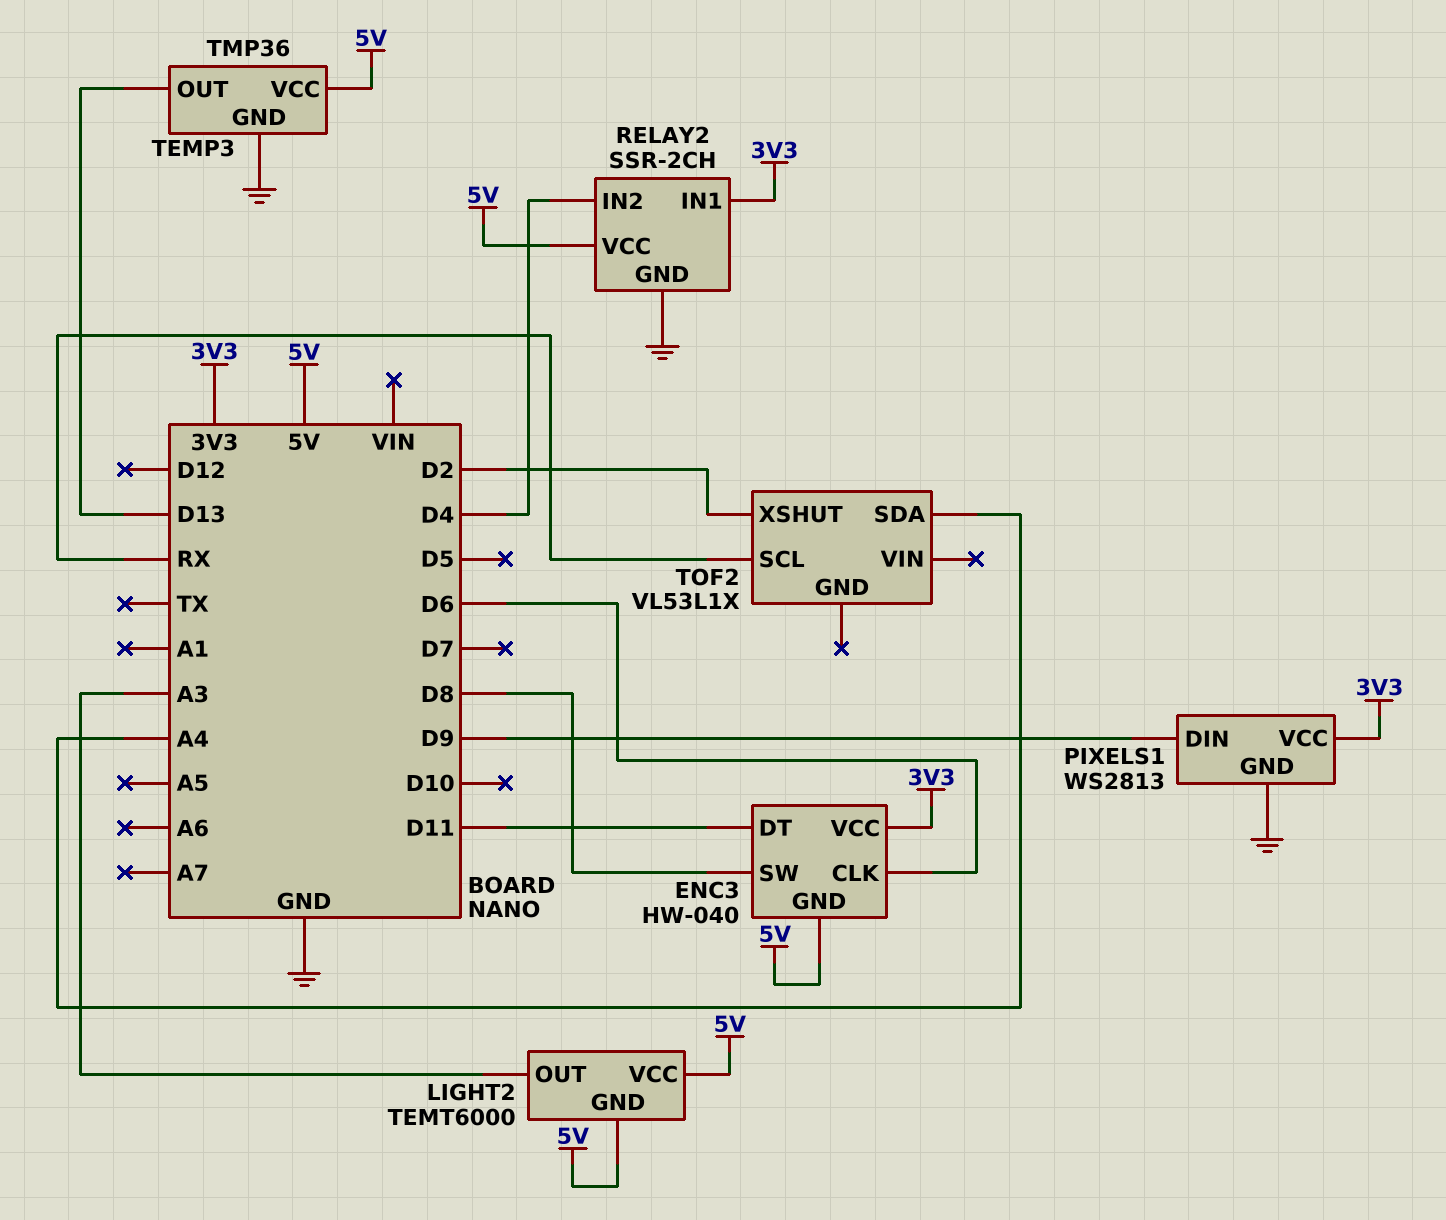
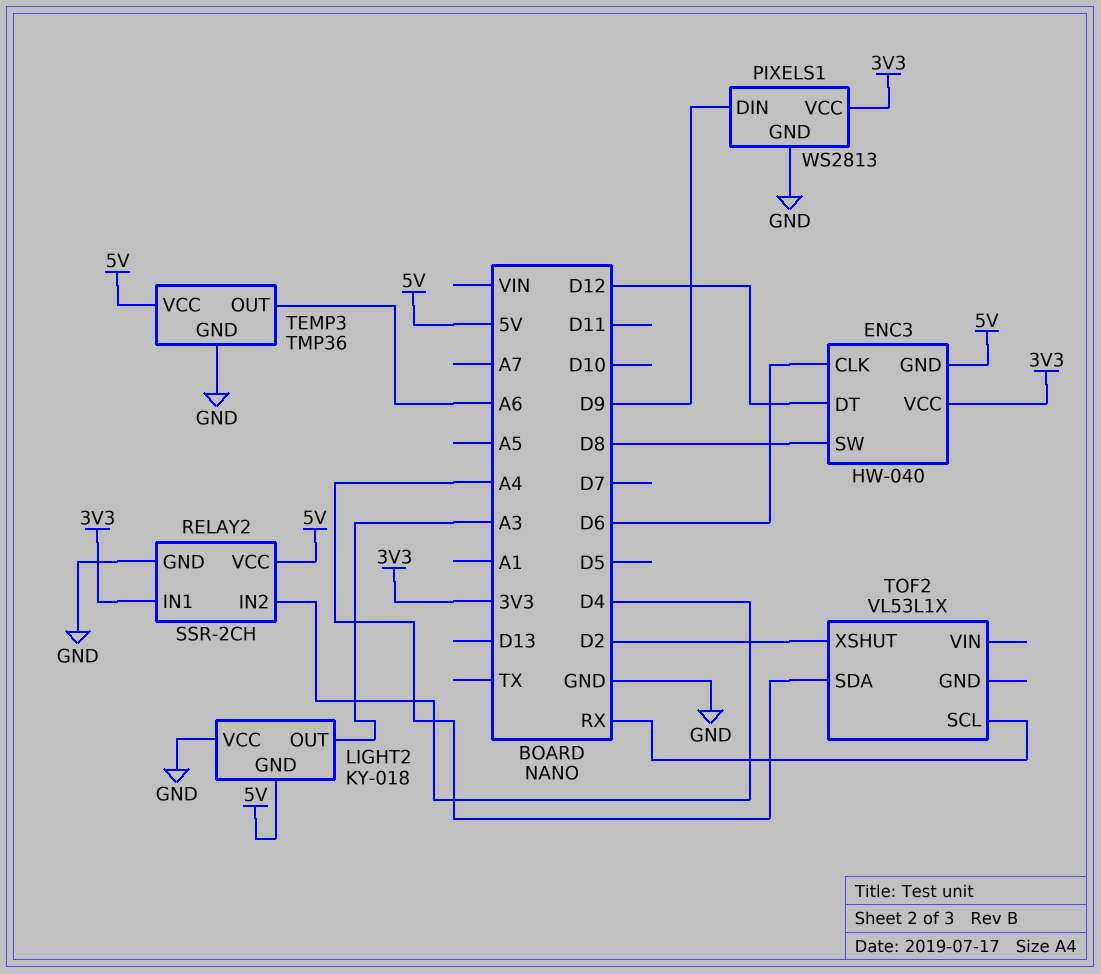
ENC3 pin DT: D11 -> D12
LIGHT2: TEMT6000 -> KY-018
LIGHT2 pin VCC: 5V -> GND
TEMP3 pin OUT: D13 -> A6

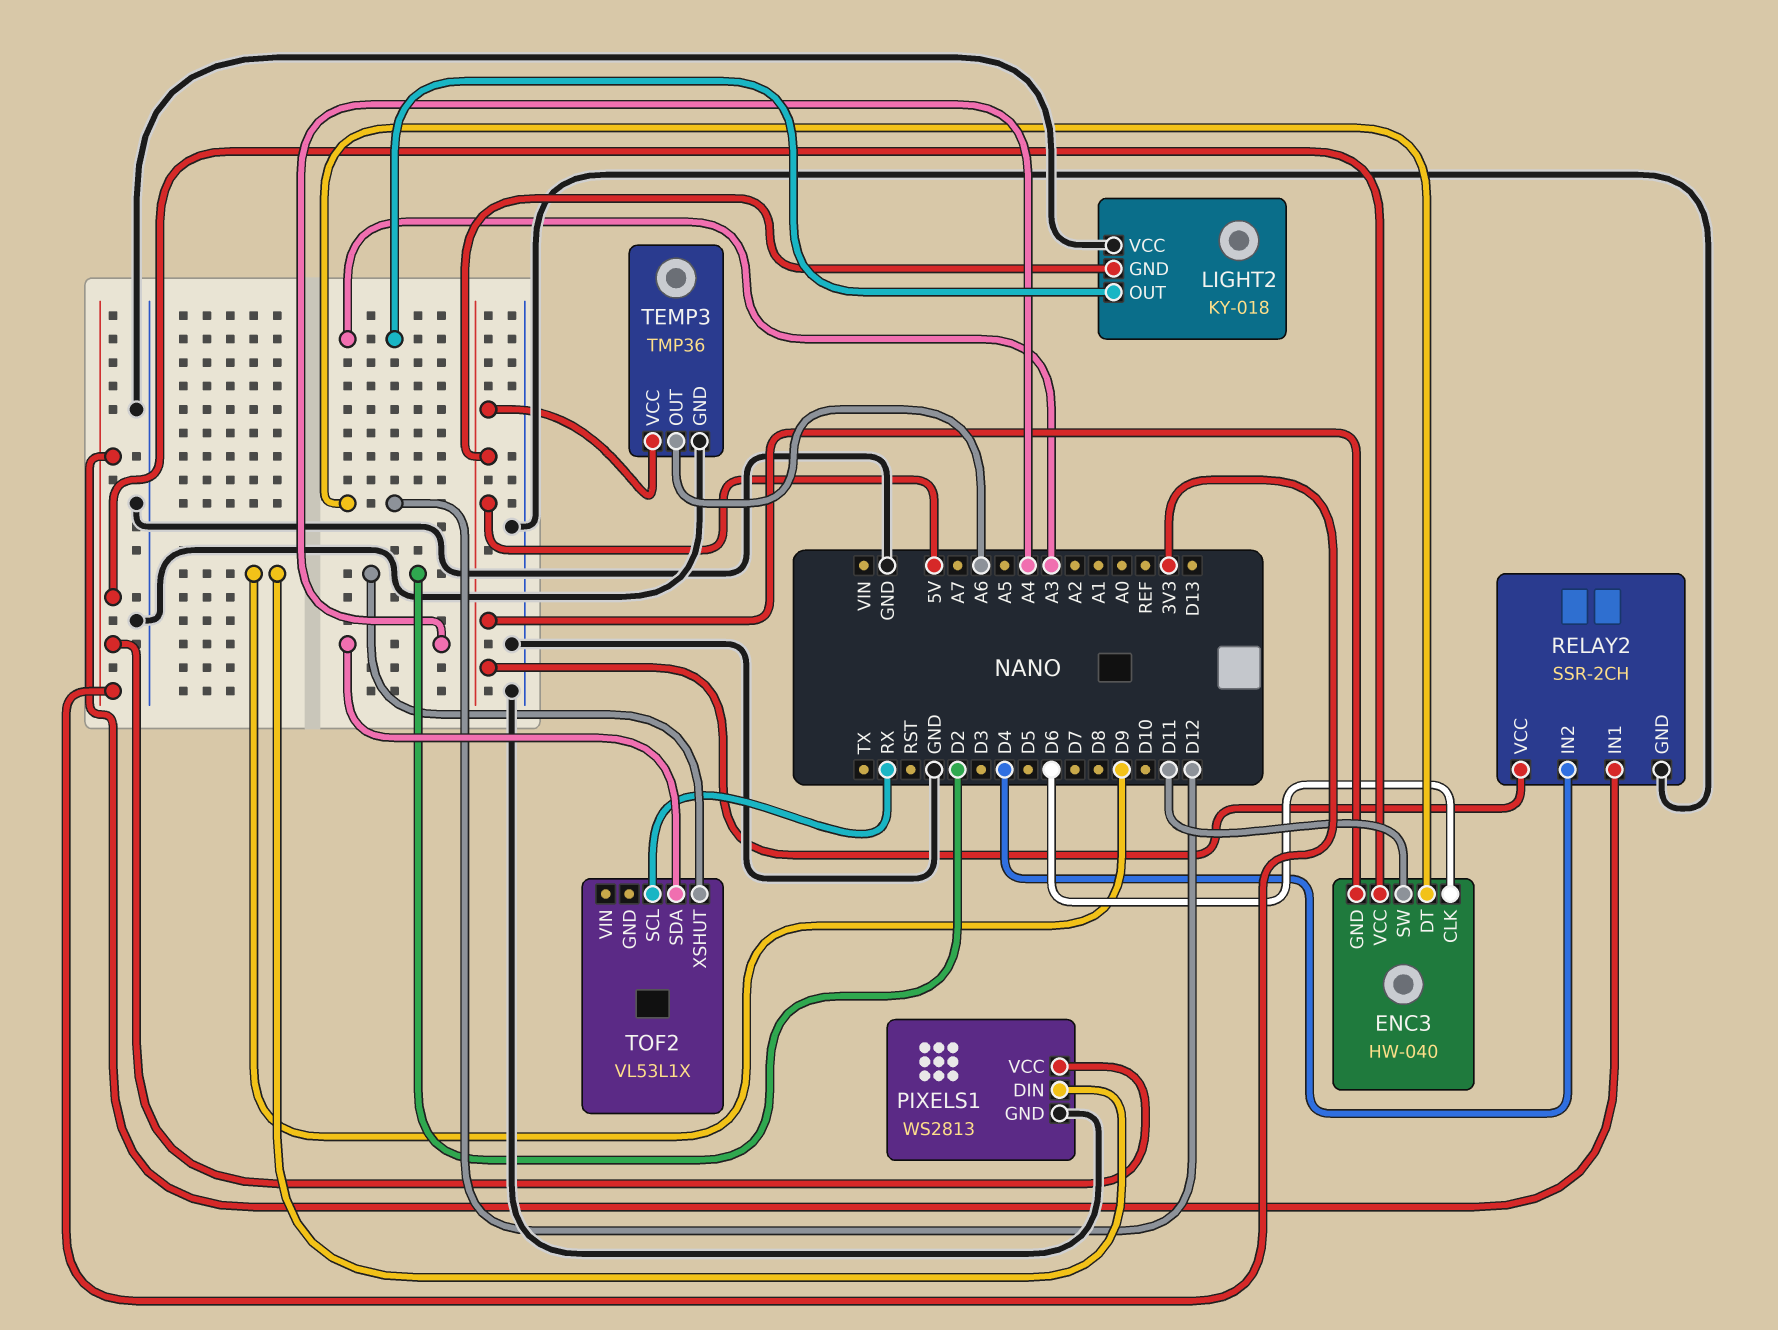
ENC3 pin SW: D8 -> D11

